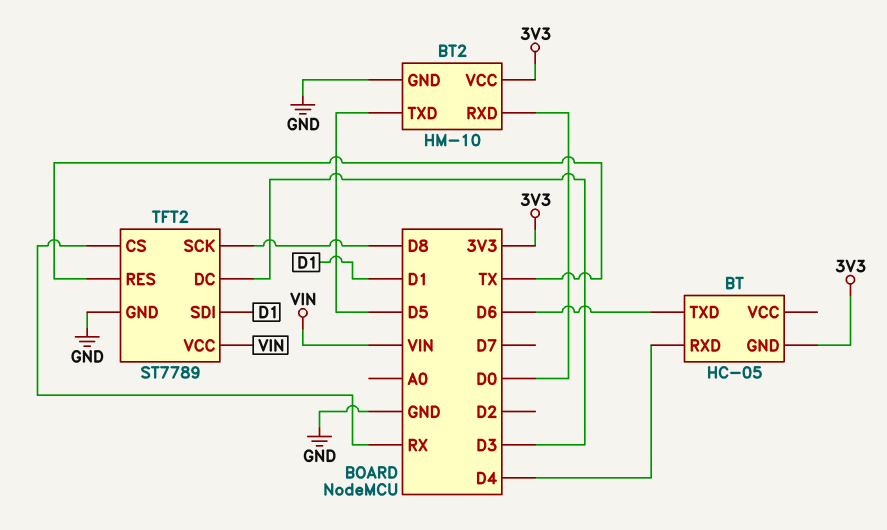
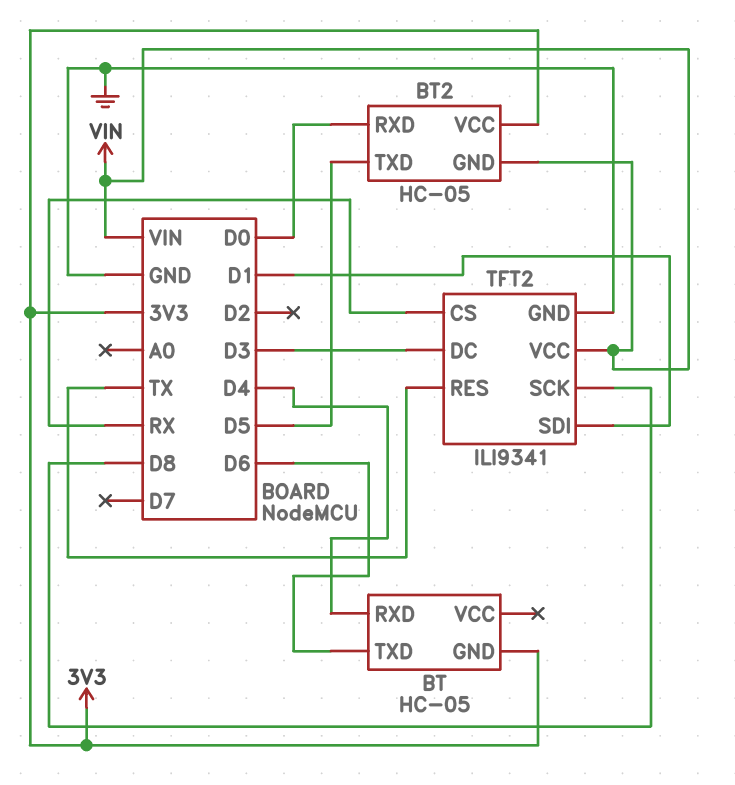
BT2: HM-10 -> HC-05
BT2 pin GND: GND -> VIN
TFT2: ST7789 -> ILI9341

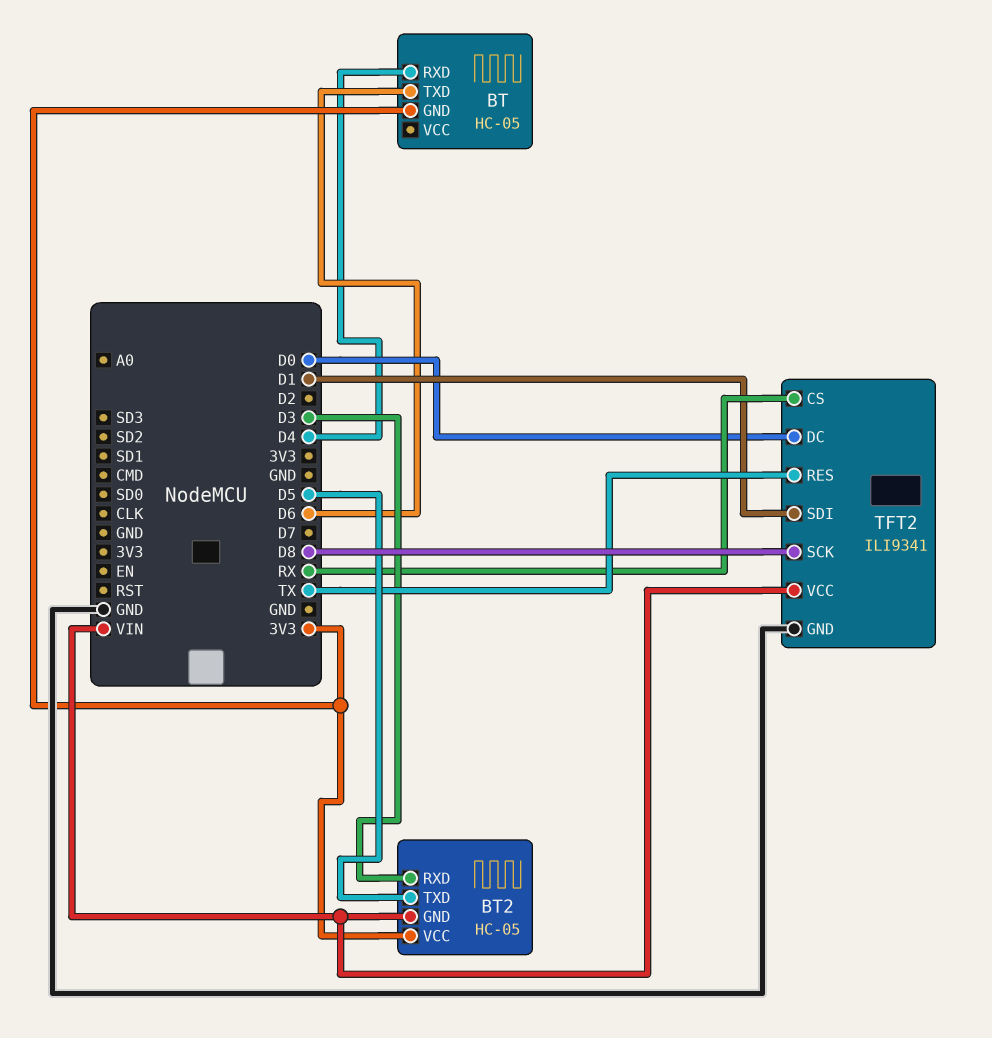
BT2 pin RXD: D0 -> D3
TFT2 pin DC: D3 -> D0

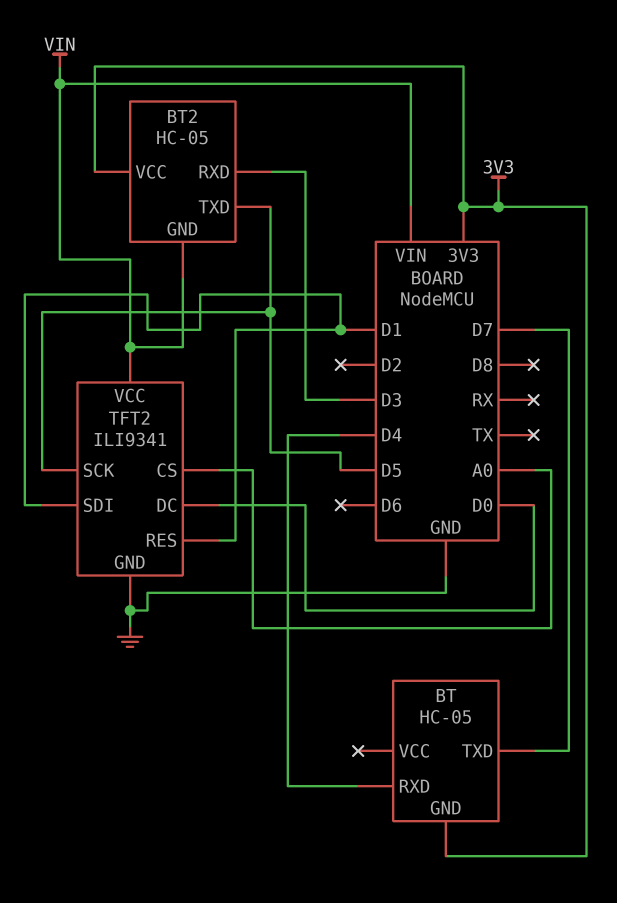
BT pin TXD: D6 -> D7
TFT2 pin CS: RX -> A0
TFT2 pin RES: TX -> D1
TFT2 pin SCK: D8 -> D5

